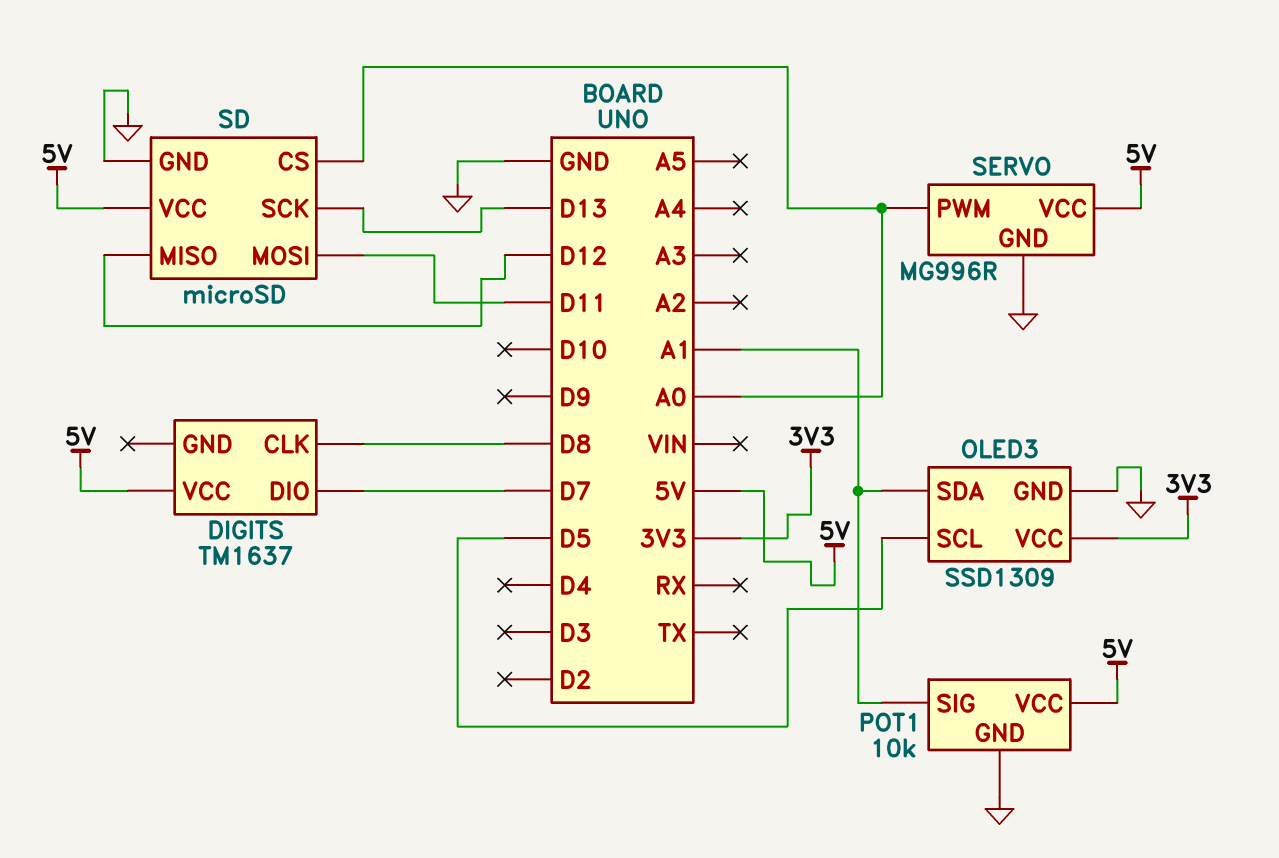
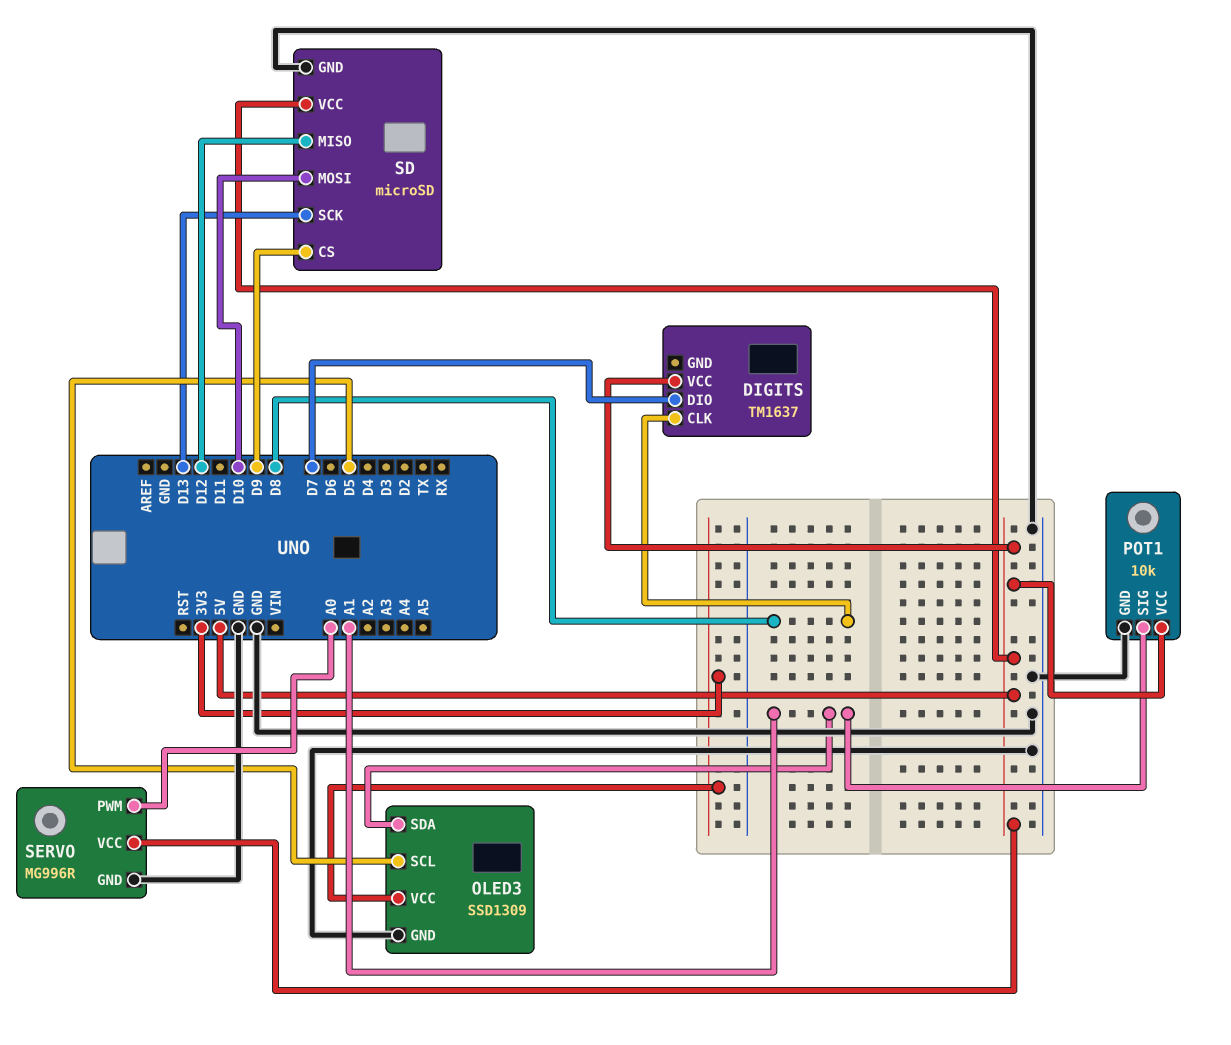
SD pin CS: A0 -> D9
SD pin MOSI: D11 -> D10

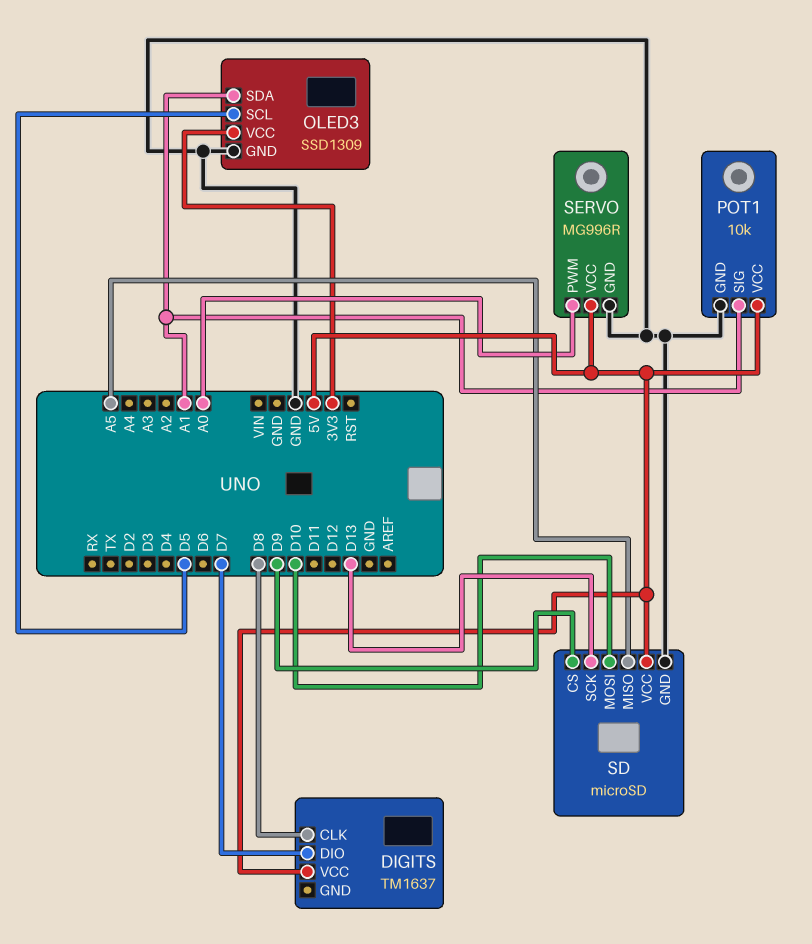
SD pin MISO: D12 -> A5

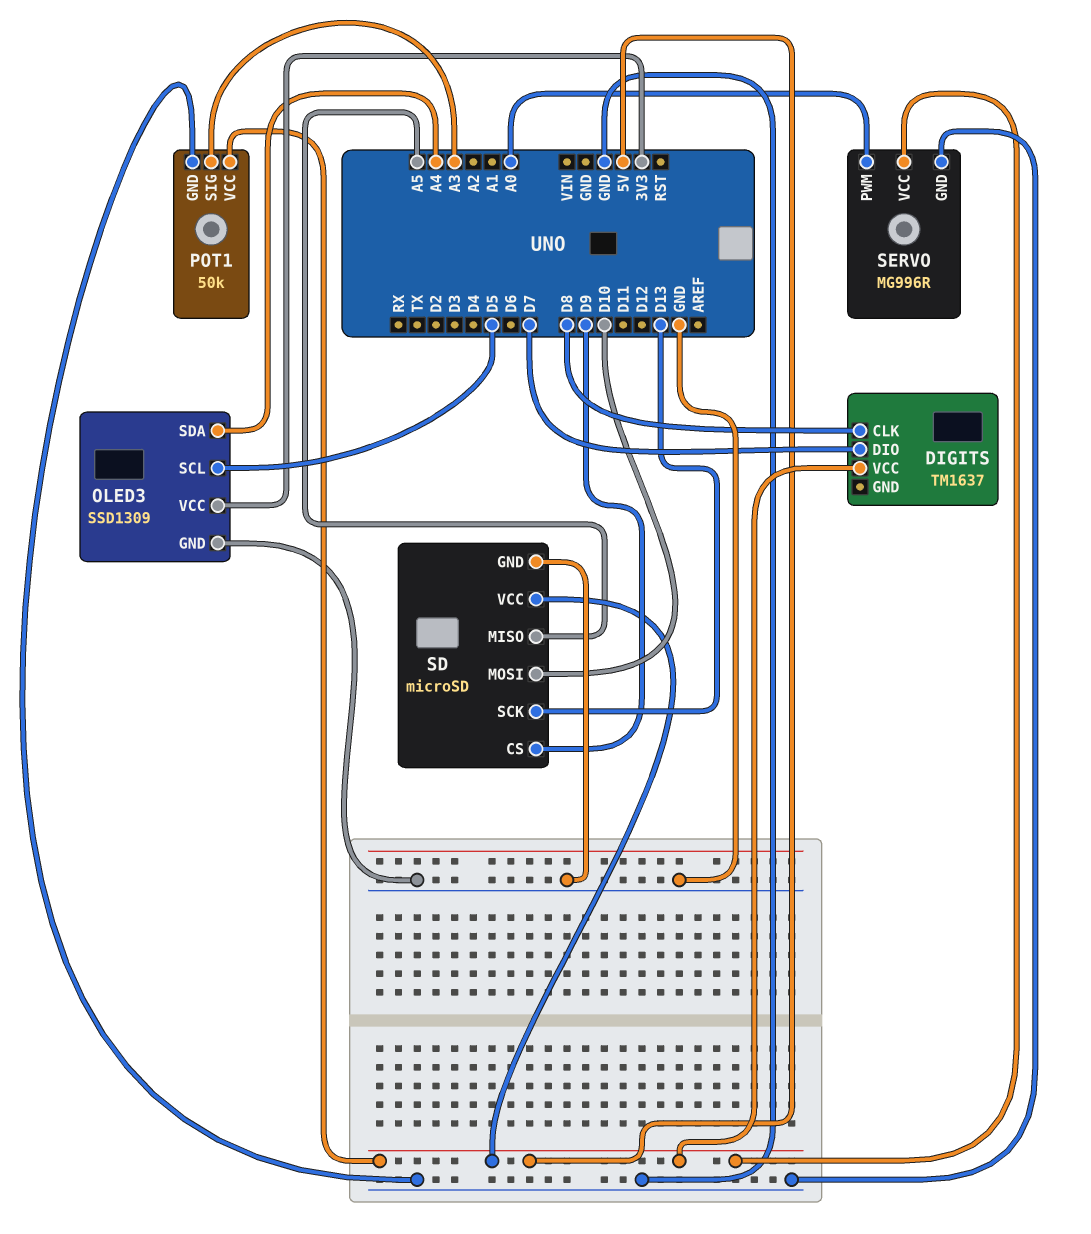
OLED3 pin SDA: A1 -> A4
POT1: 10k -> 50k
POT1 pin SIG: A1 -> A3

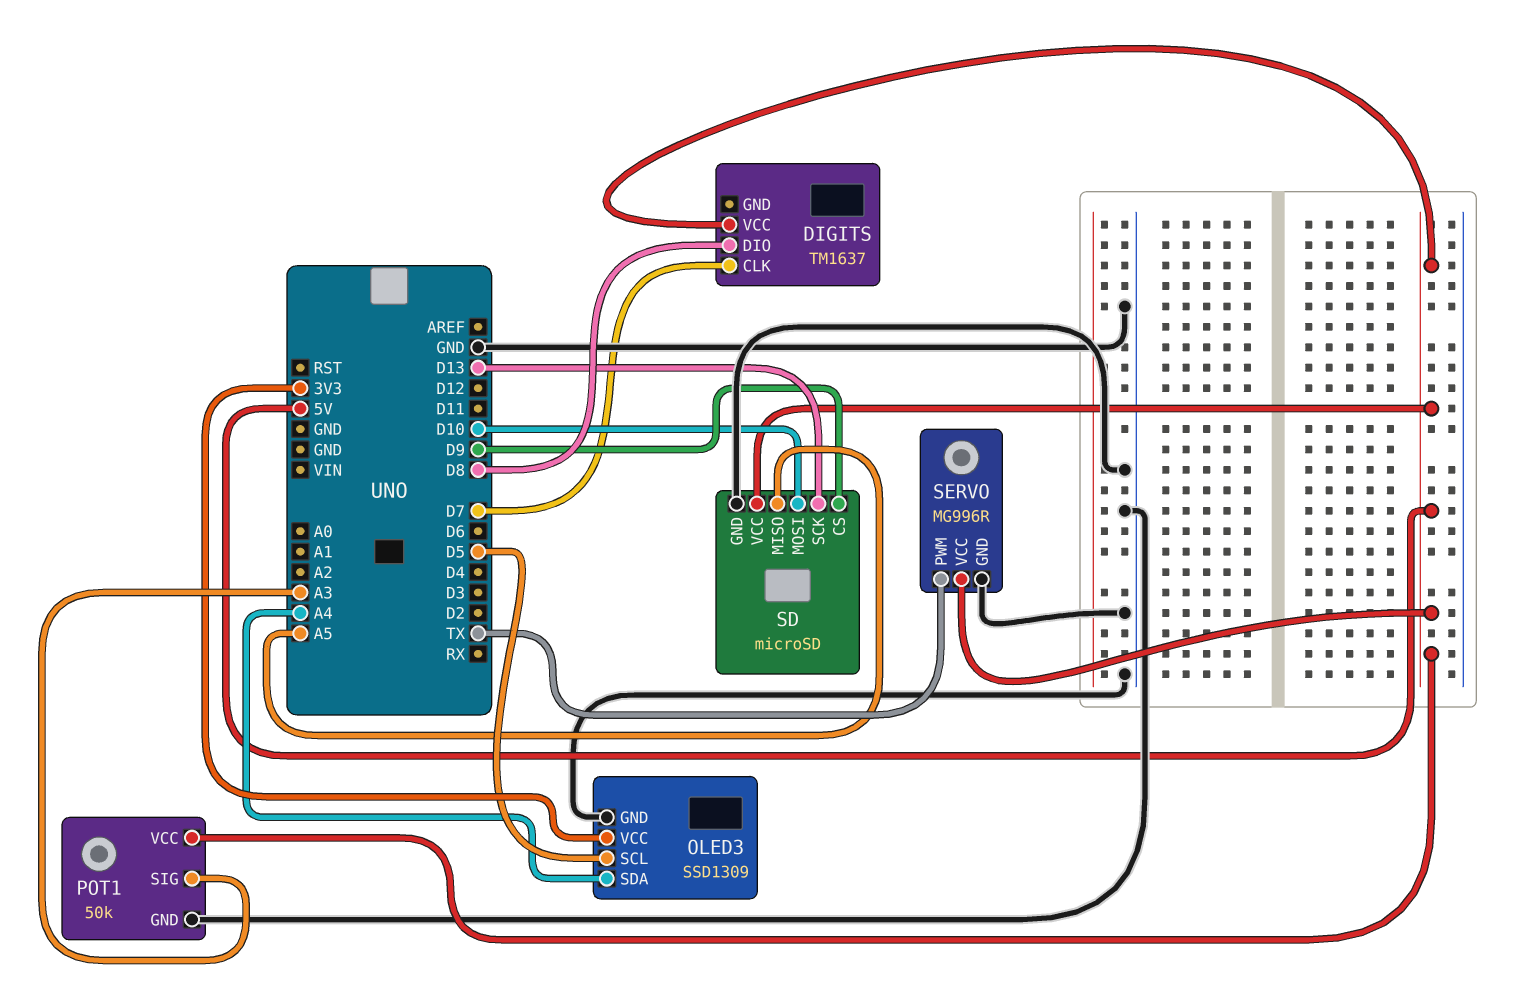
DIGITS pin CLK: D8 -> D7
DIGITS pin DIO: D7 -> D8
SERVO pin PWM: A0 -> TX

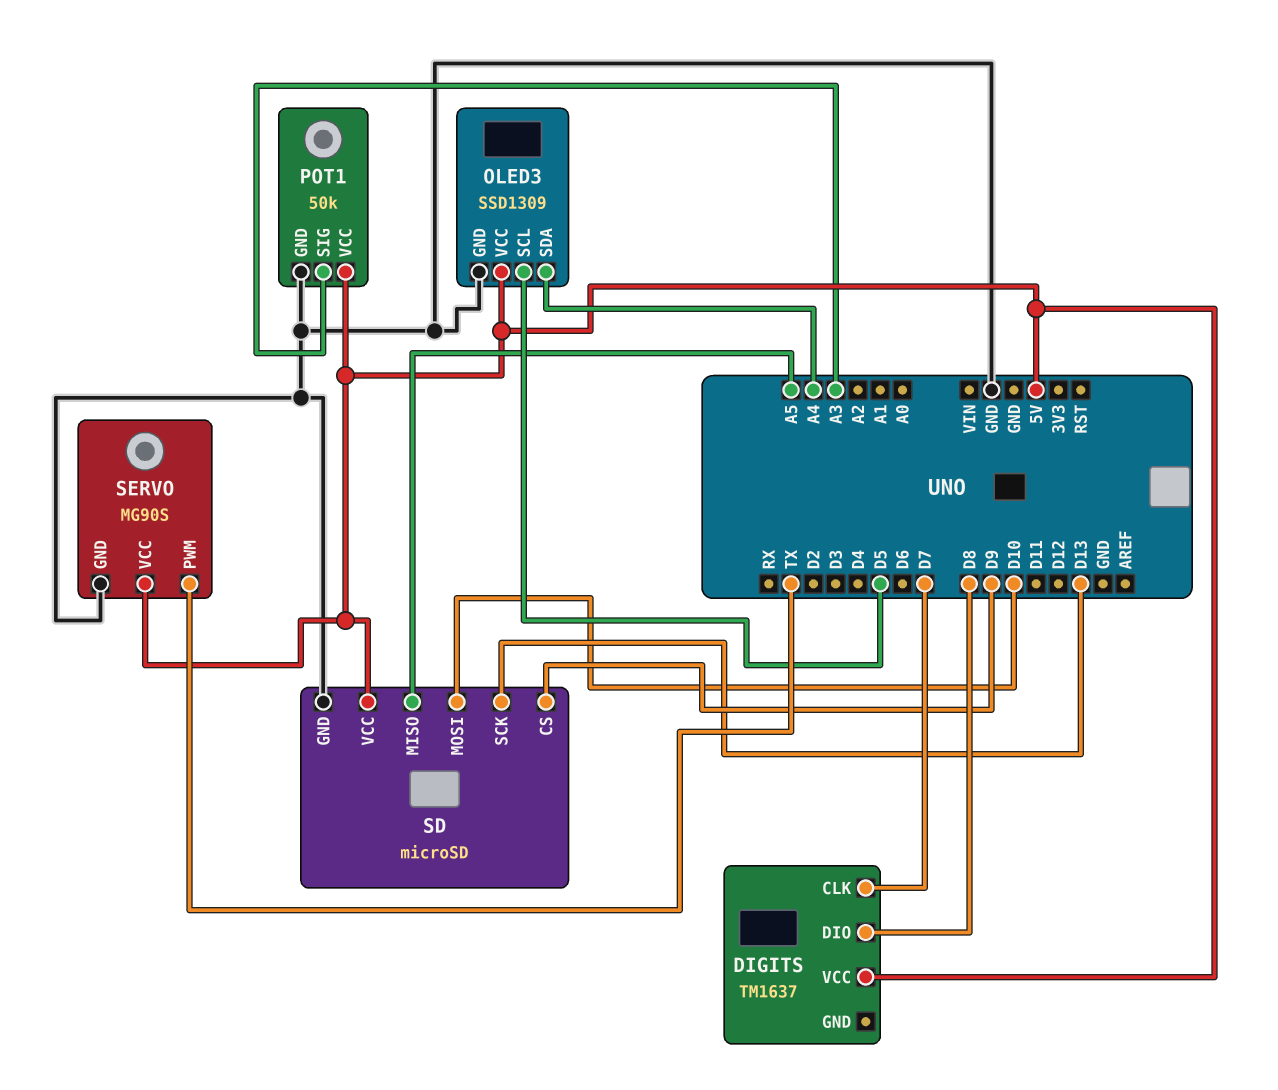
OLED3 pin VCC: 3V3 -> 5V
SERVO: MG996R -> MG90S

